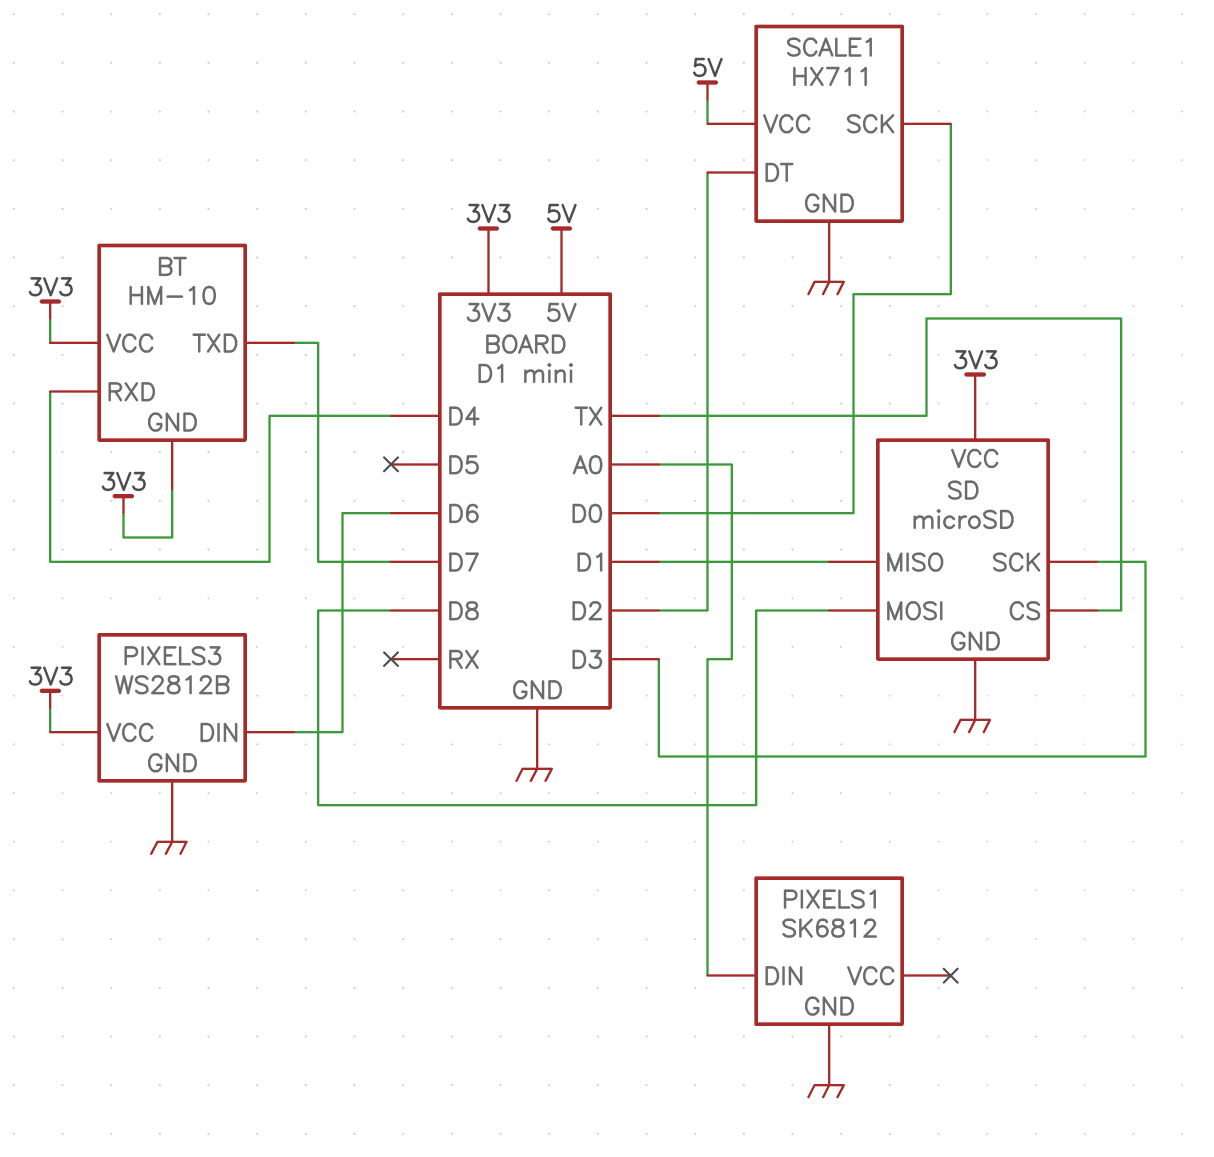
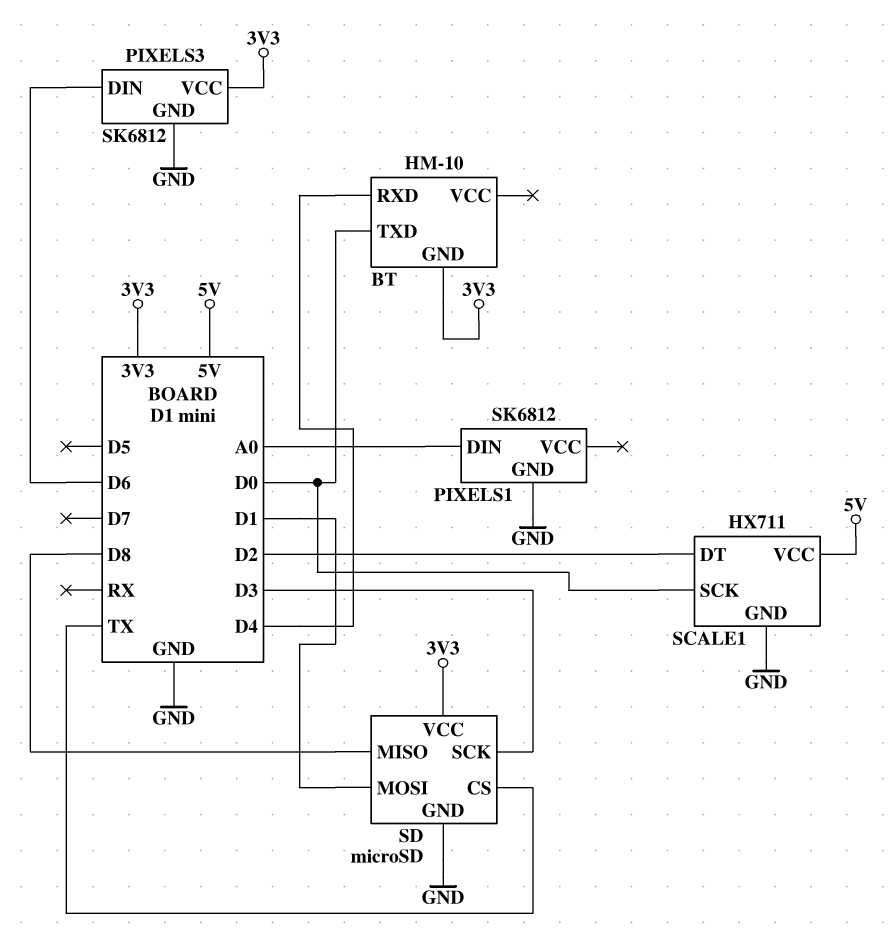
BT pin TXD: D7 -> D0
BT pin VCC: 3V3 -> none
PIXELS3: WS2812B -> SK6812
SD pin MISO: D1 -> D8
SD pin MOSI: D8 -> D1

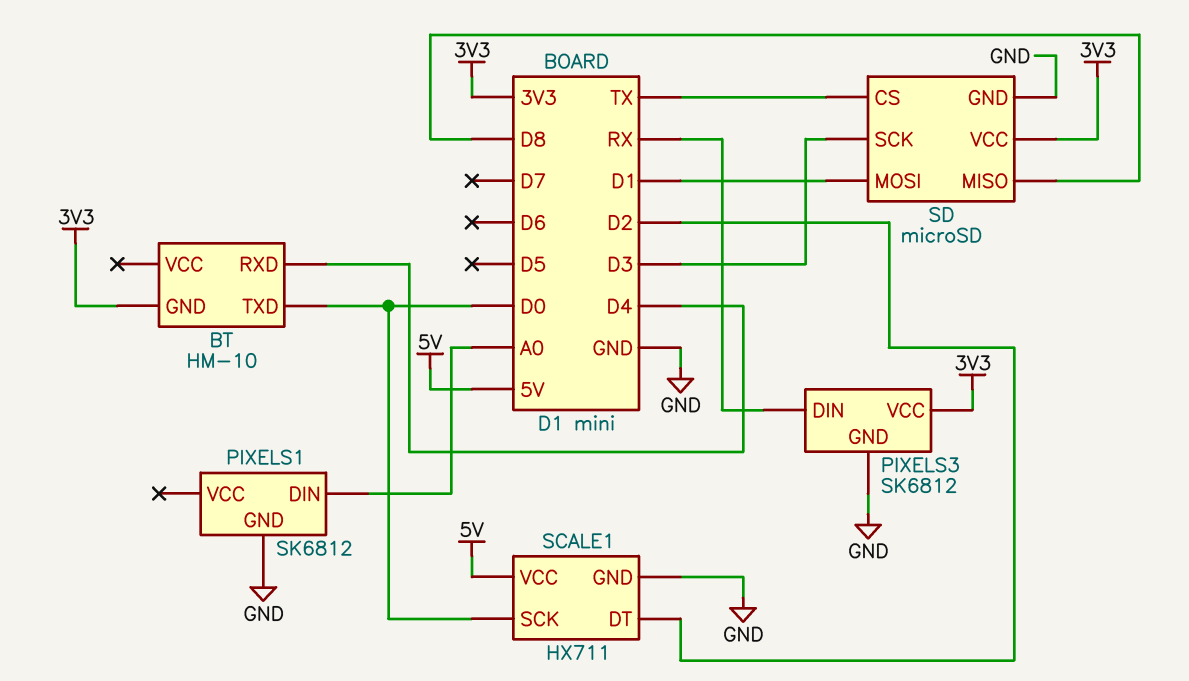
PIXELS3 pin DIN: D6 -> RX

